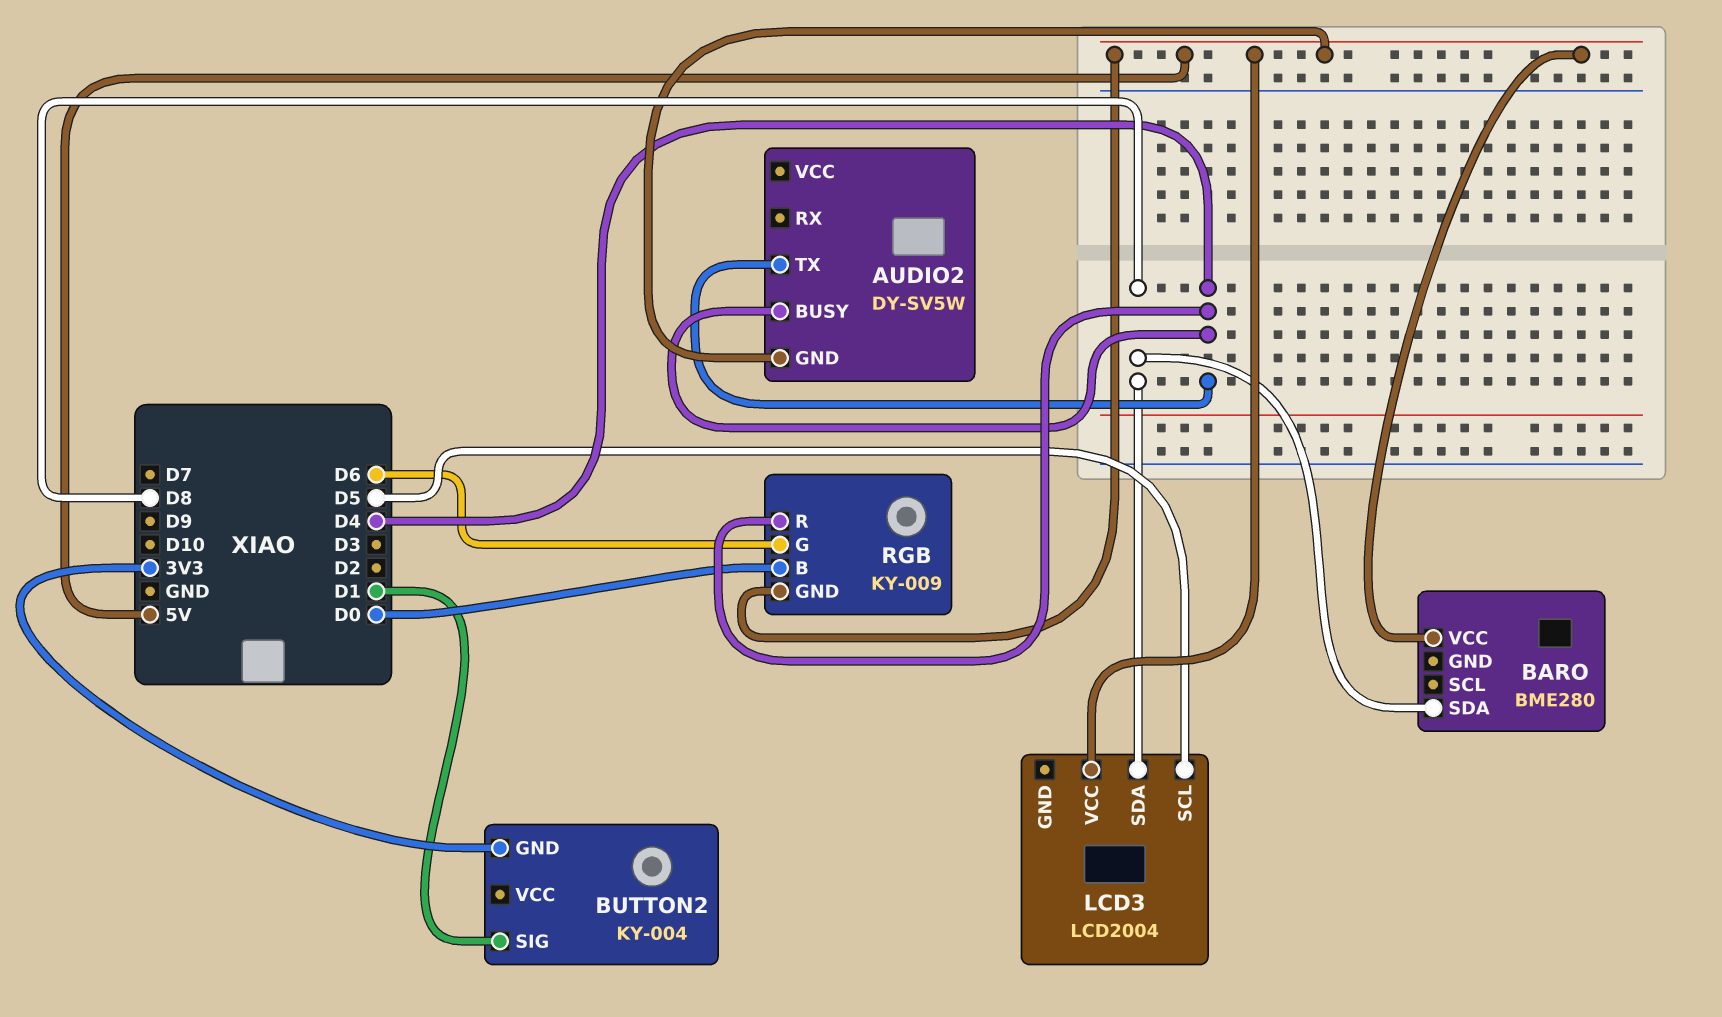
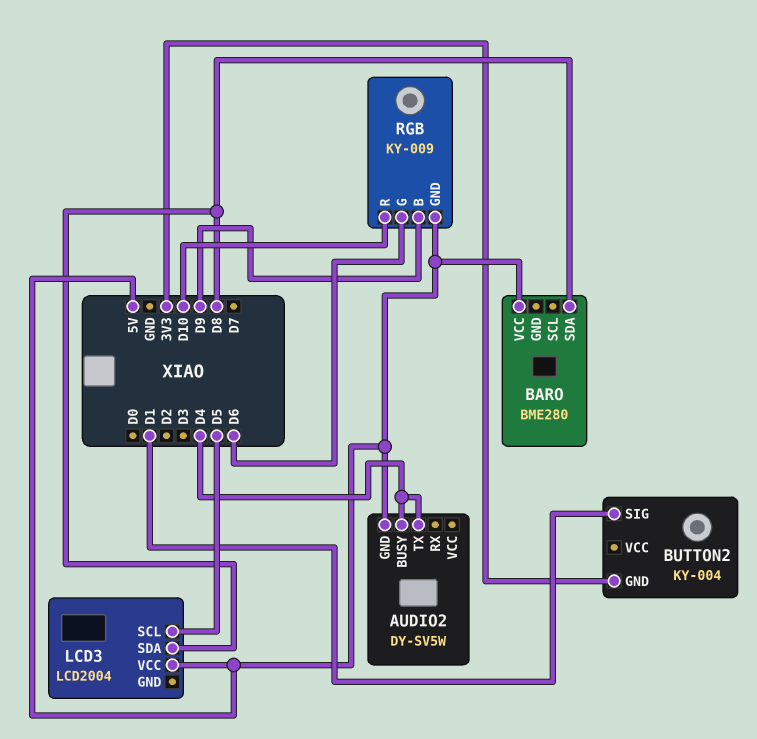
RGB pin B: D0 -> D9
RGB pin R: D4 -> D10

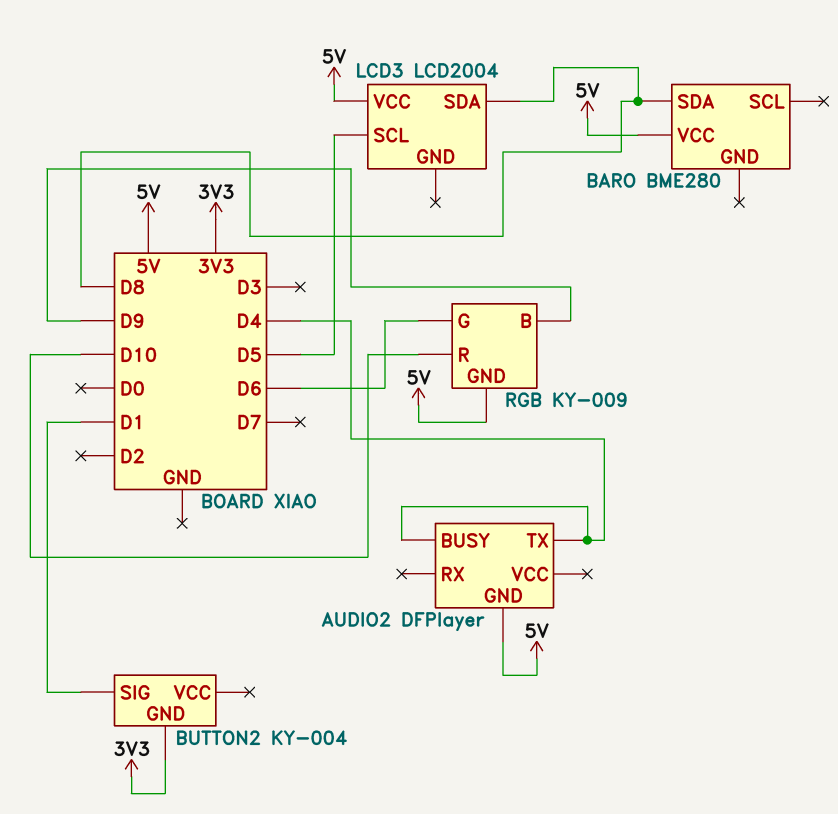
AUDIO2: DY-SV5W -> DFPlayer

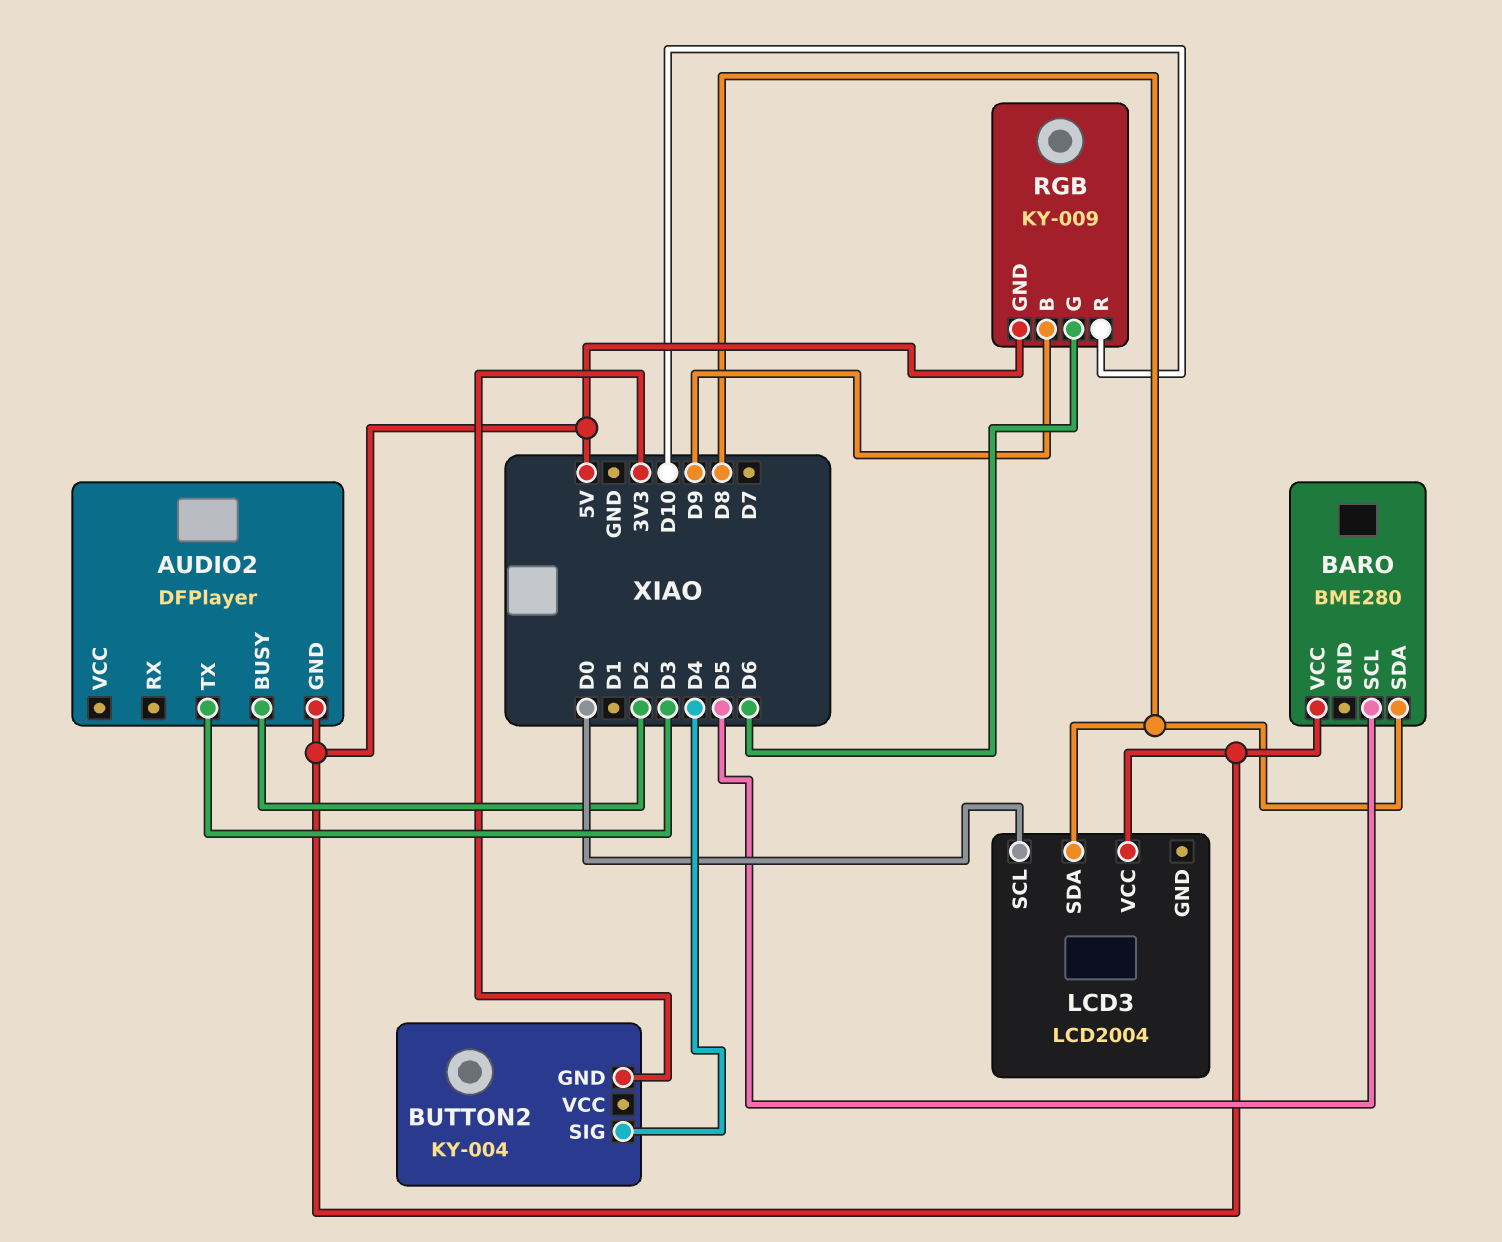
AUDIO2 pin BUSY: D4 -> D2
AUDIO2 pin TX: D4 -> D3
BARO pin SCL: none -> D5
BUTTON2 pin SIG: D1 -> D4
LCD3 pin SCL: D5 -> D0

